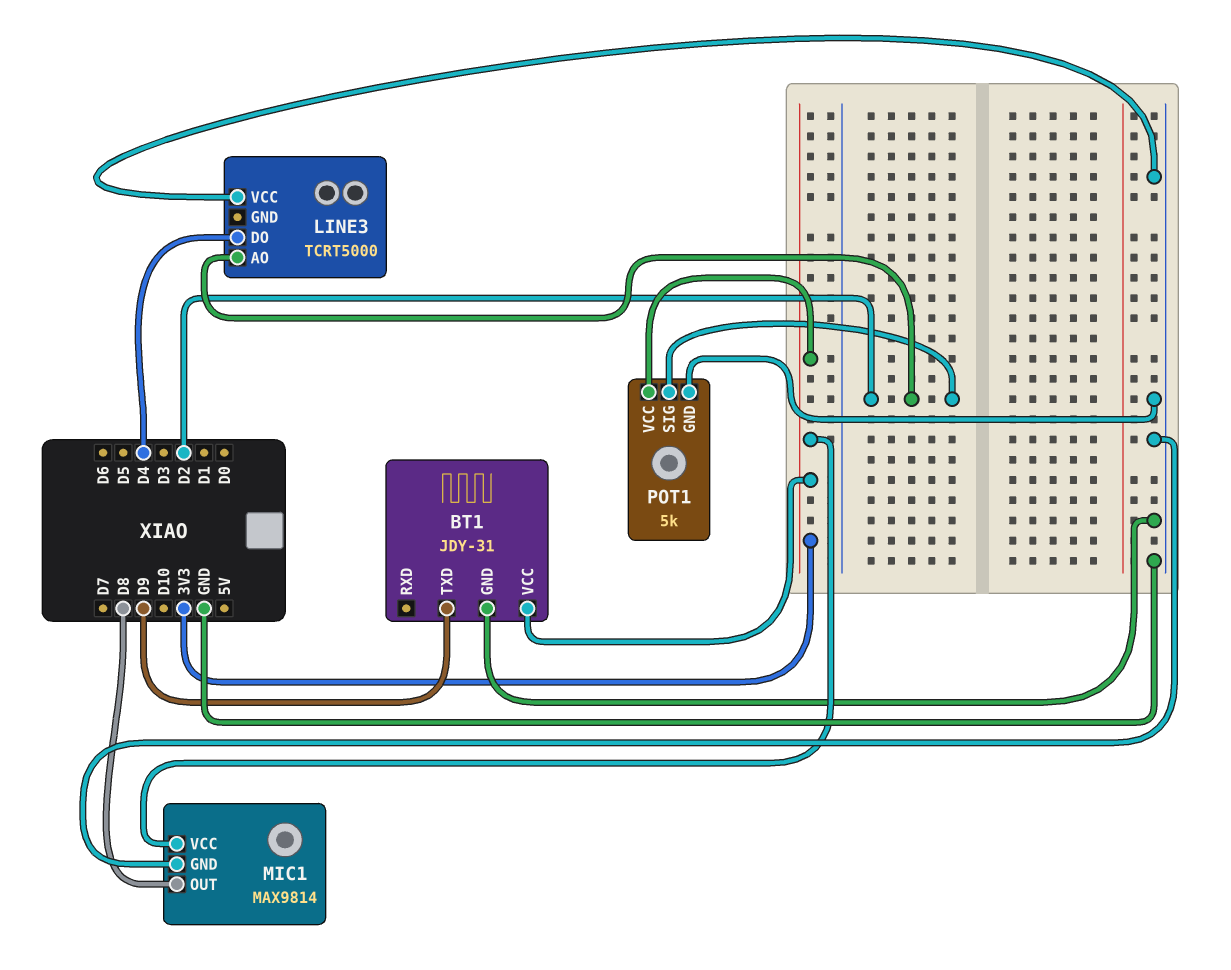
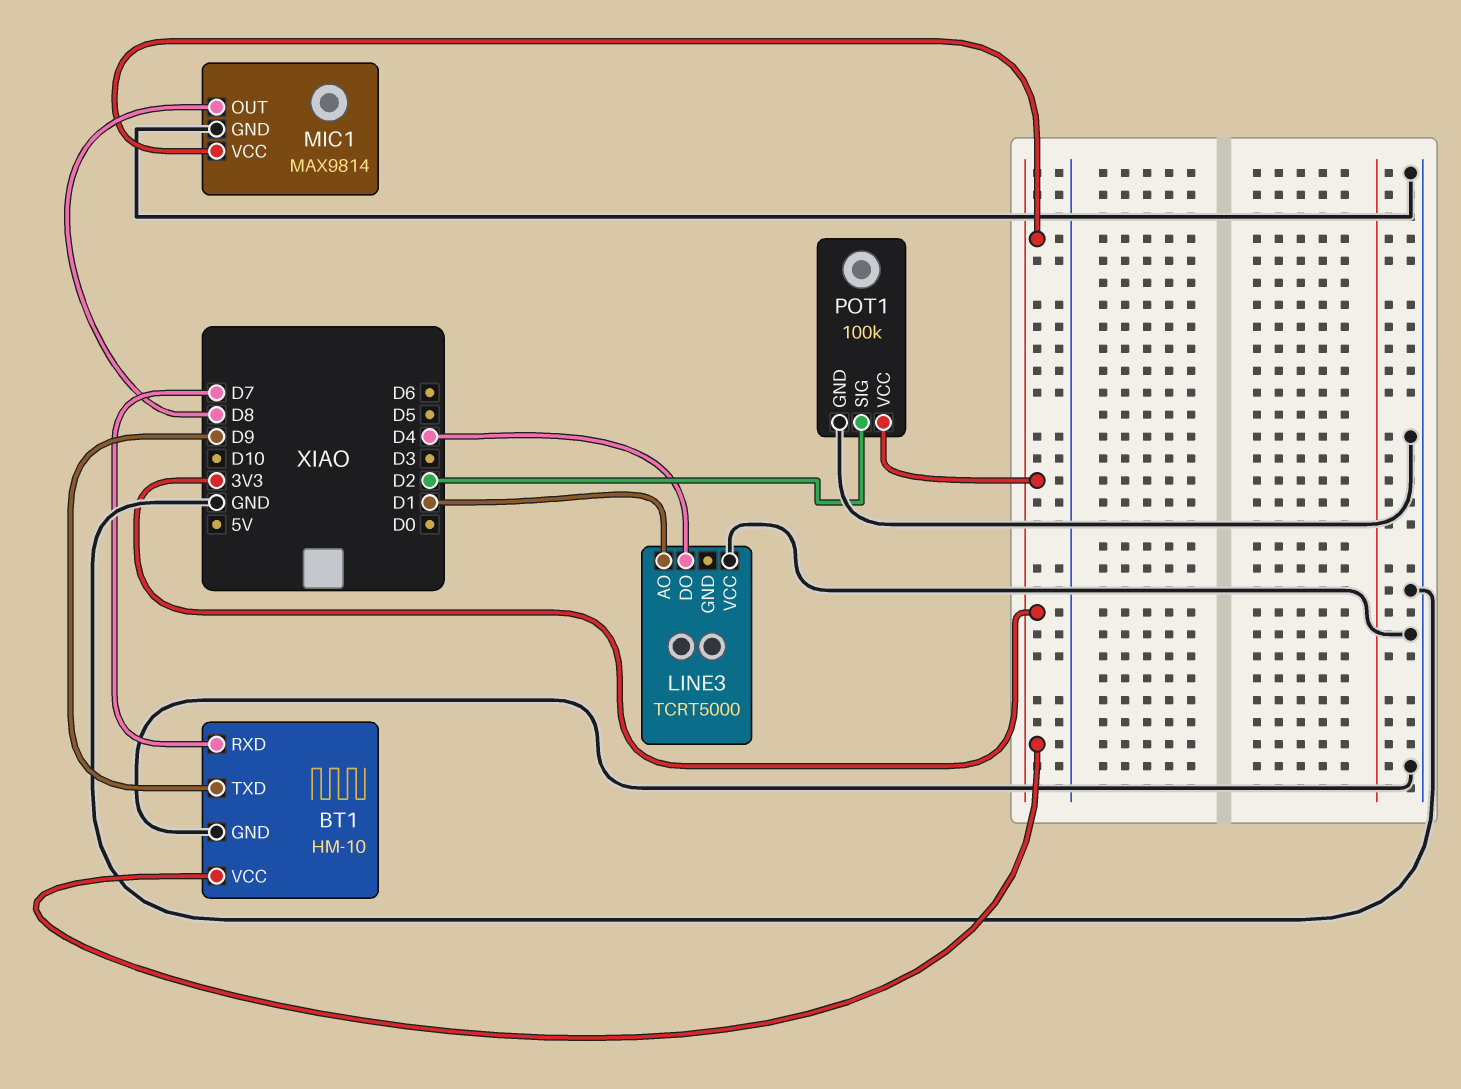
BT1: JDY-31 -> HM-10
BT1 pin RXD: none -> D7
LINE3 pin AO: D2 -> D1
POT1: 5k -> 100k

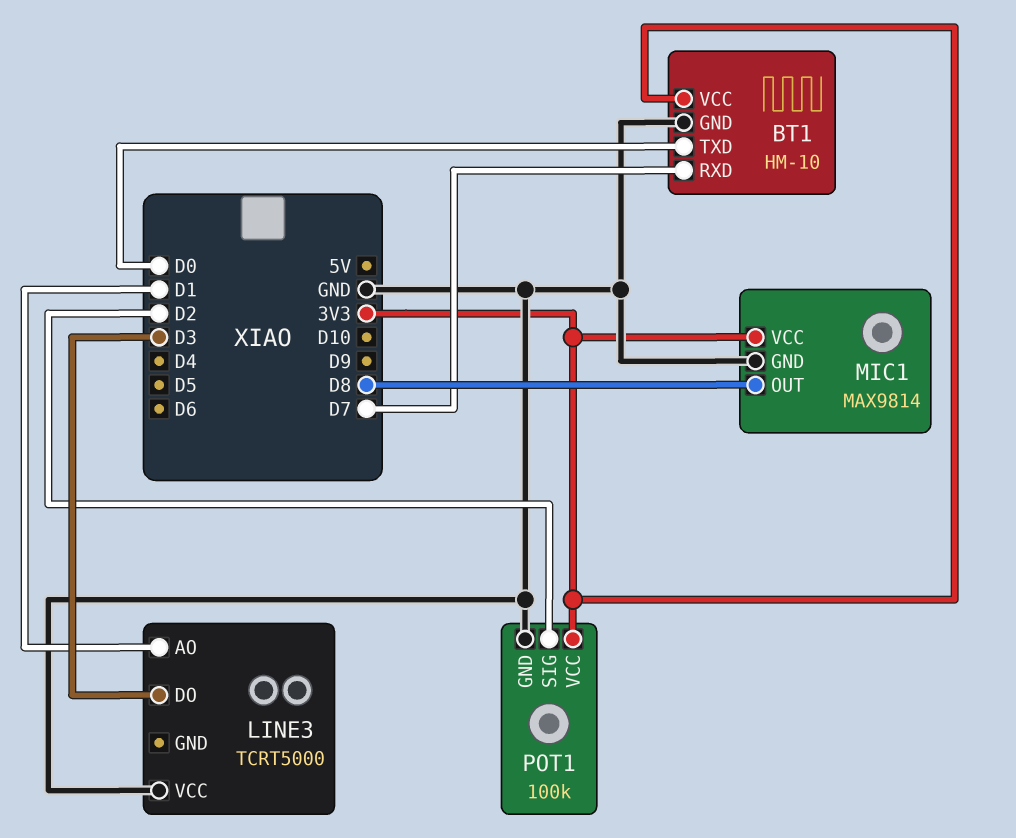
BT1 pin TXD: D9 -> D0
LINE3 pin DO: D4 -> D3

